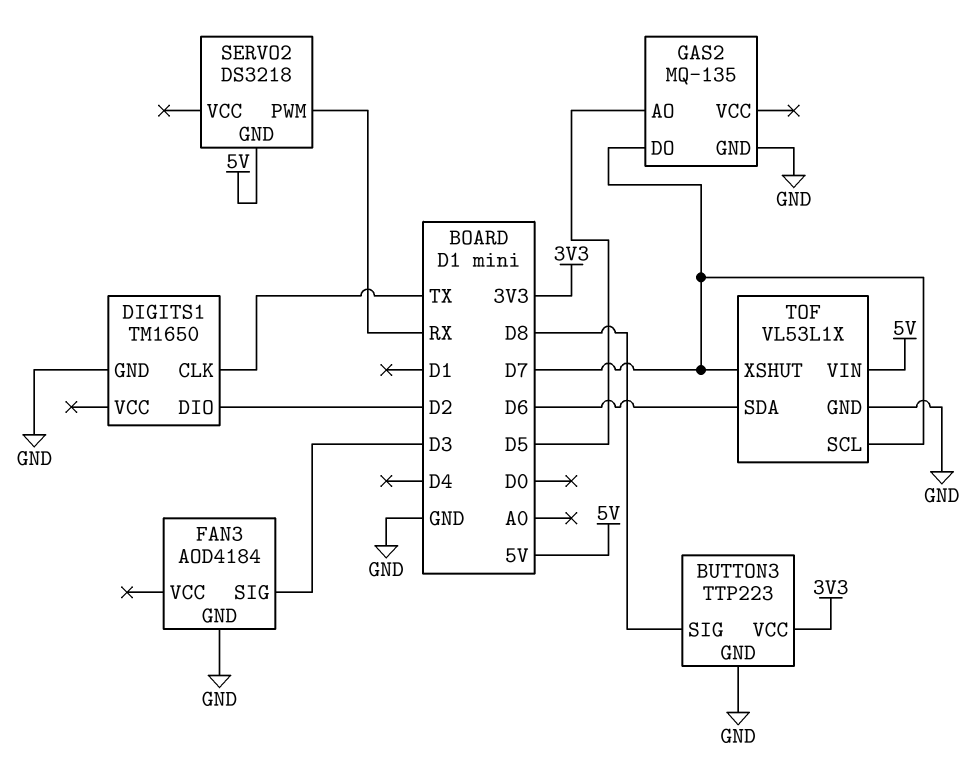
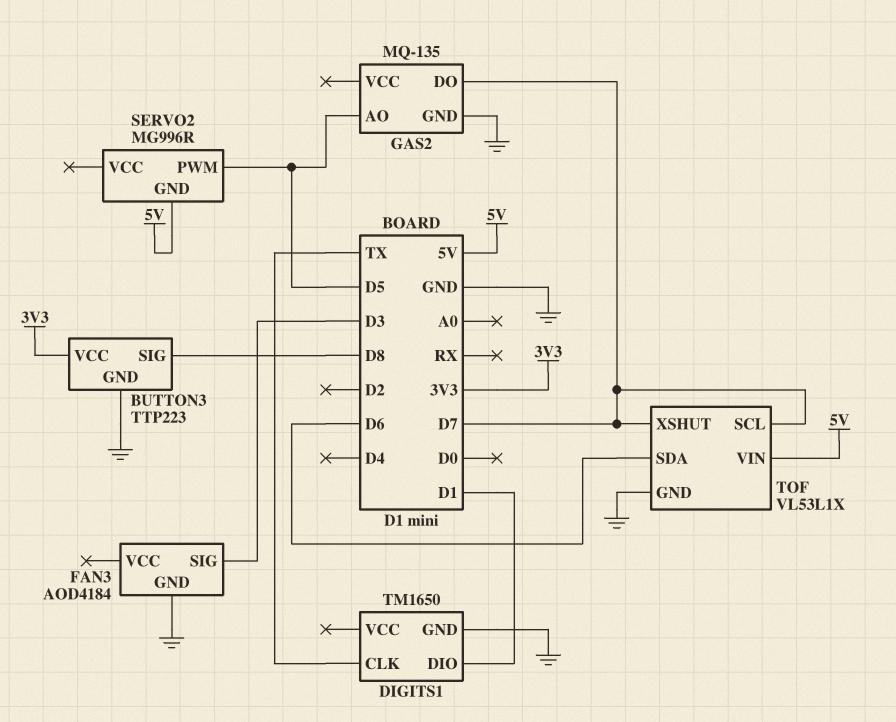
DIGITS1 pin DIO: D2 -> D1
SERVO2: DS3218 -> MG996R
SERVO2 pin PWM: RX -> D5

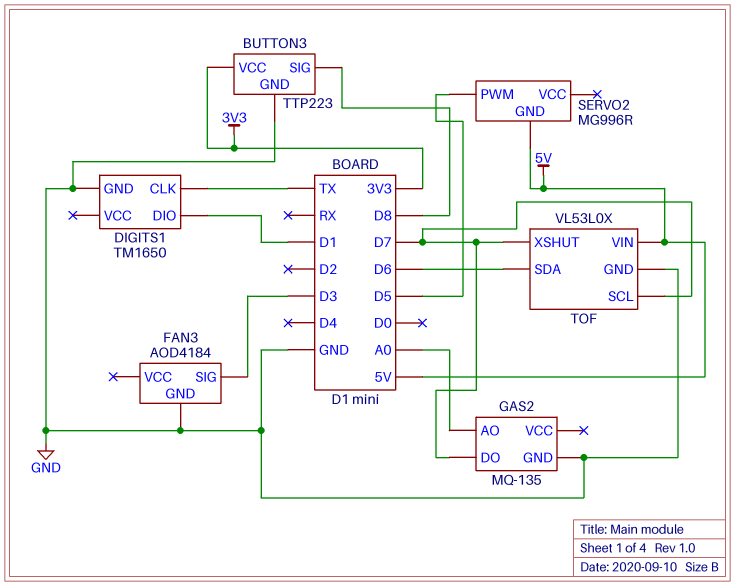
GAS2 pin AO: D5 -> A0
TOF: VL53L1X -> VL53L0X

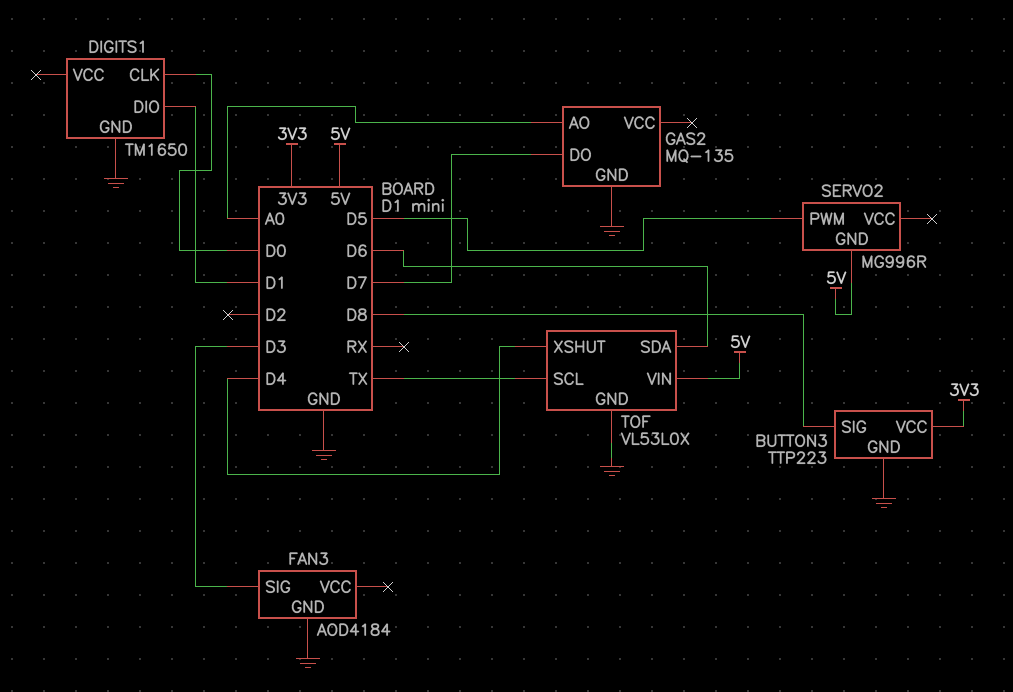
DIGITS1 pin CLK: TX -> D0
TOF pin SCL: D7 -> TX
TOF pin XSHUT: D7 -> D4

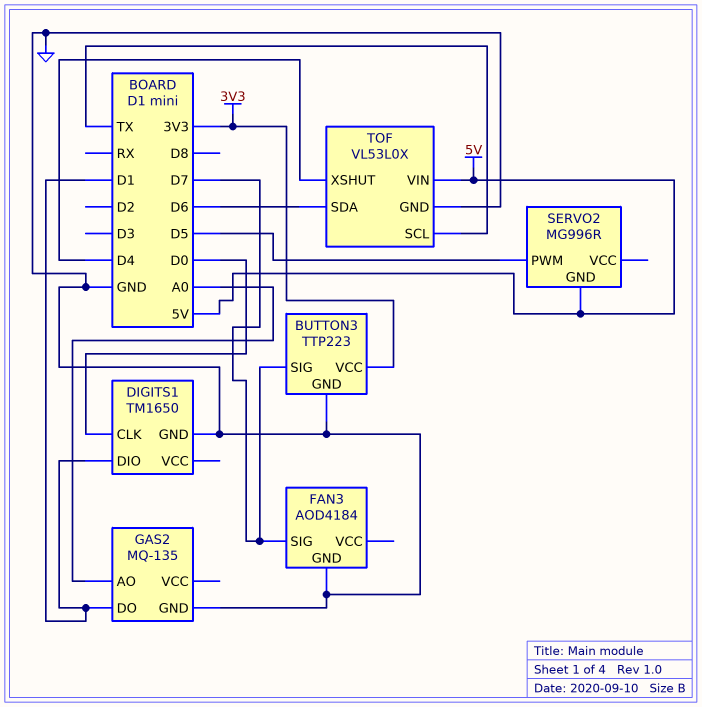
BUTTON3 pin SIG: D8 -> D7
FAN3 pin SIG: D3 -> D7
GAS2 pin DO: D7 -> D1

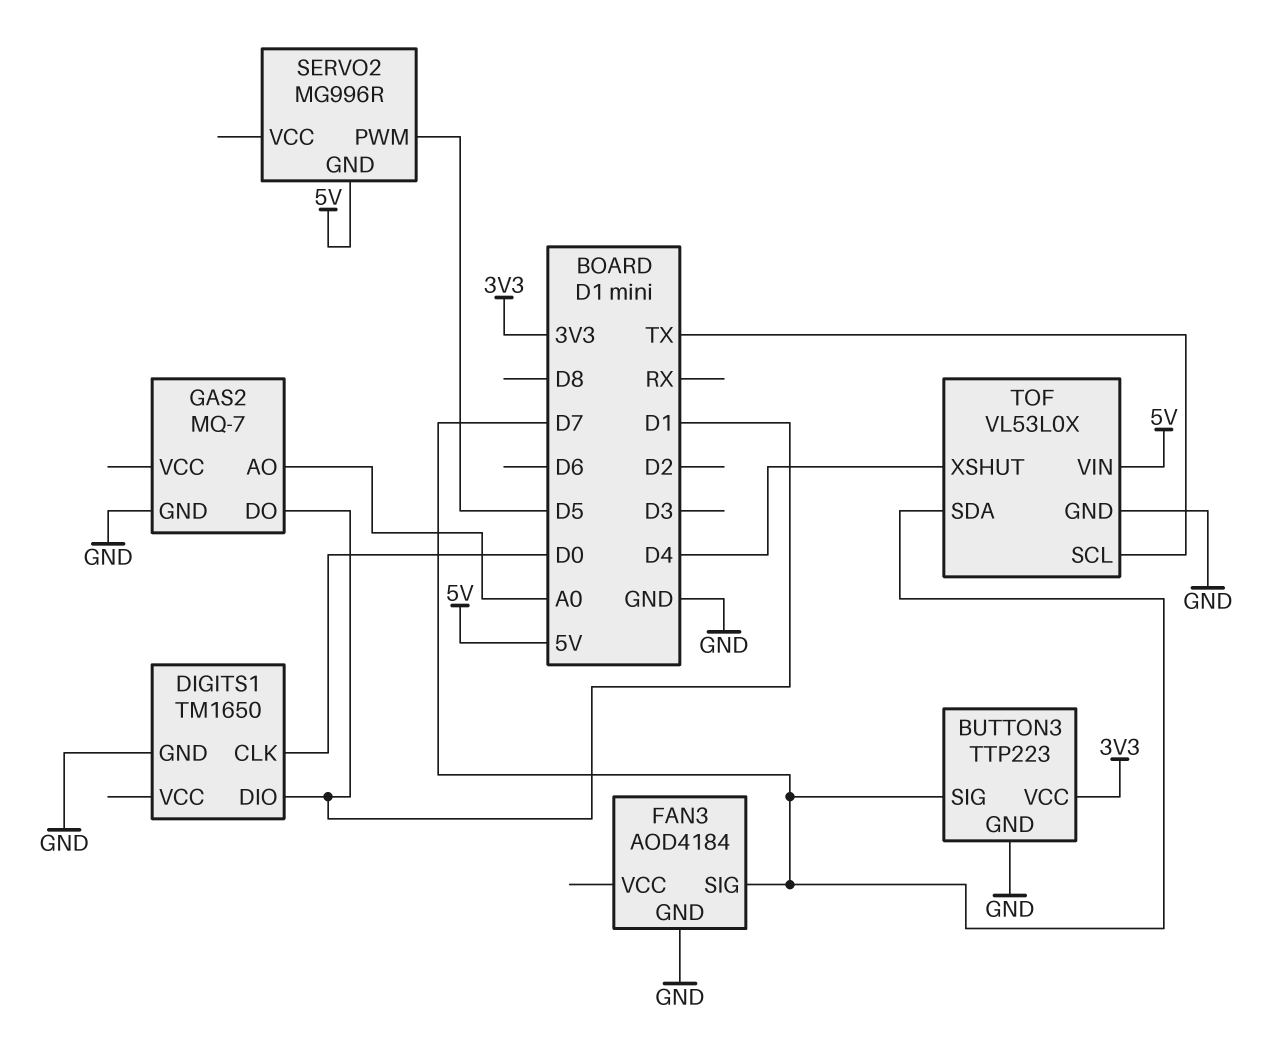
GAS2: MQ-135 -> MQ-7
TOF pin SDA: D6 -> D7

